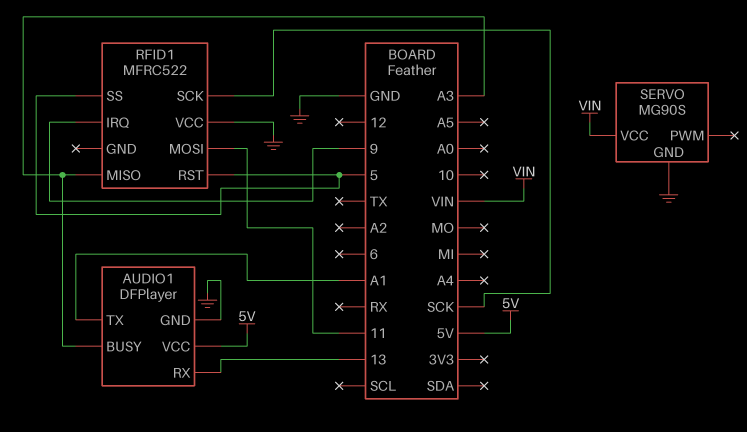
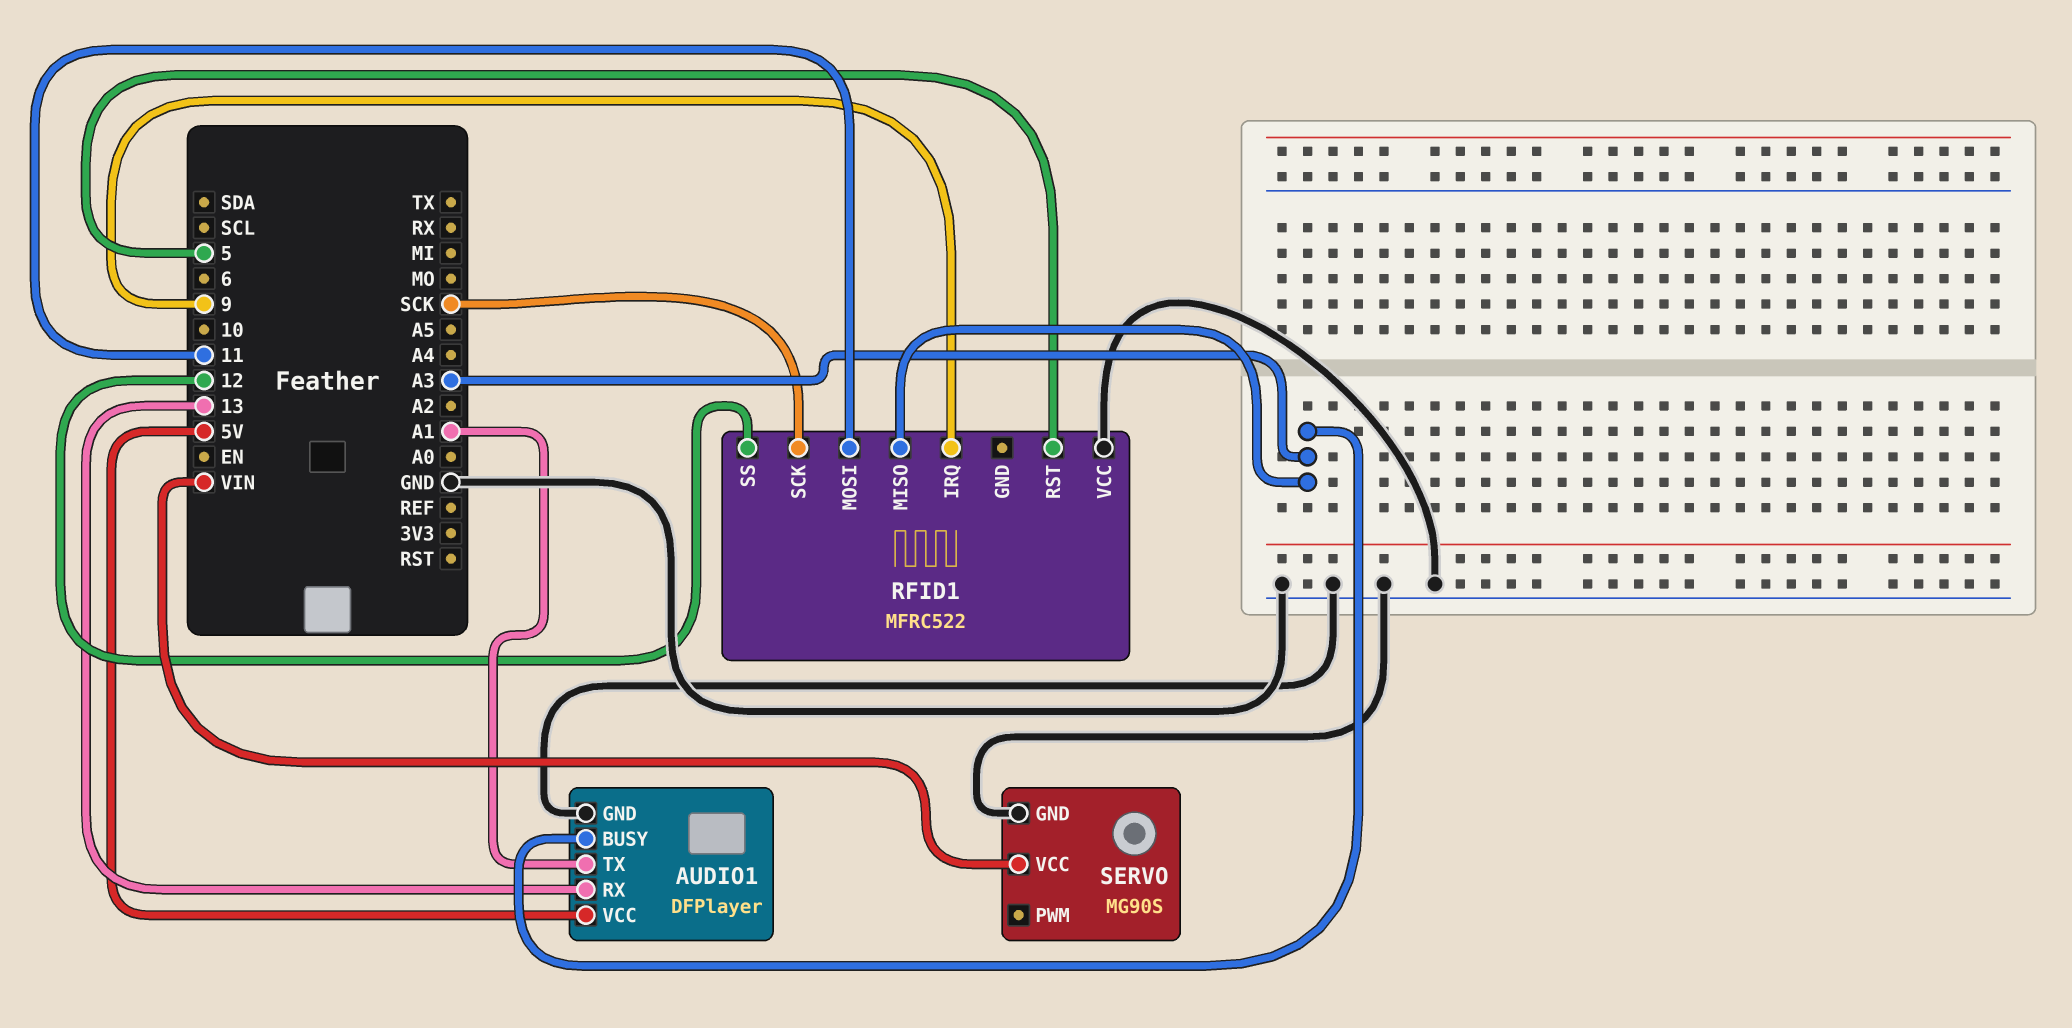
RFID1 pin SS: 5 -> 12

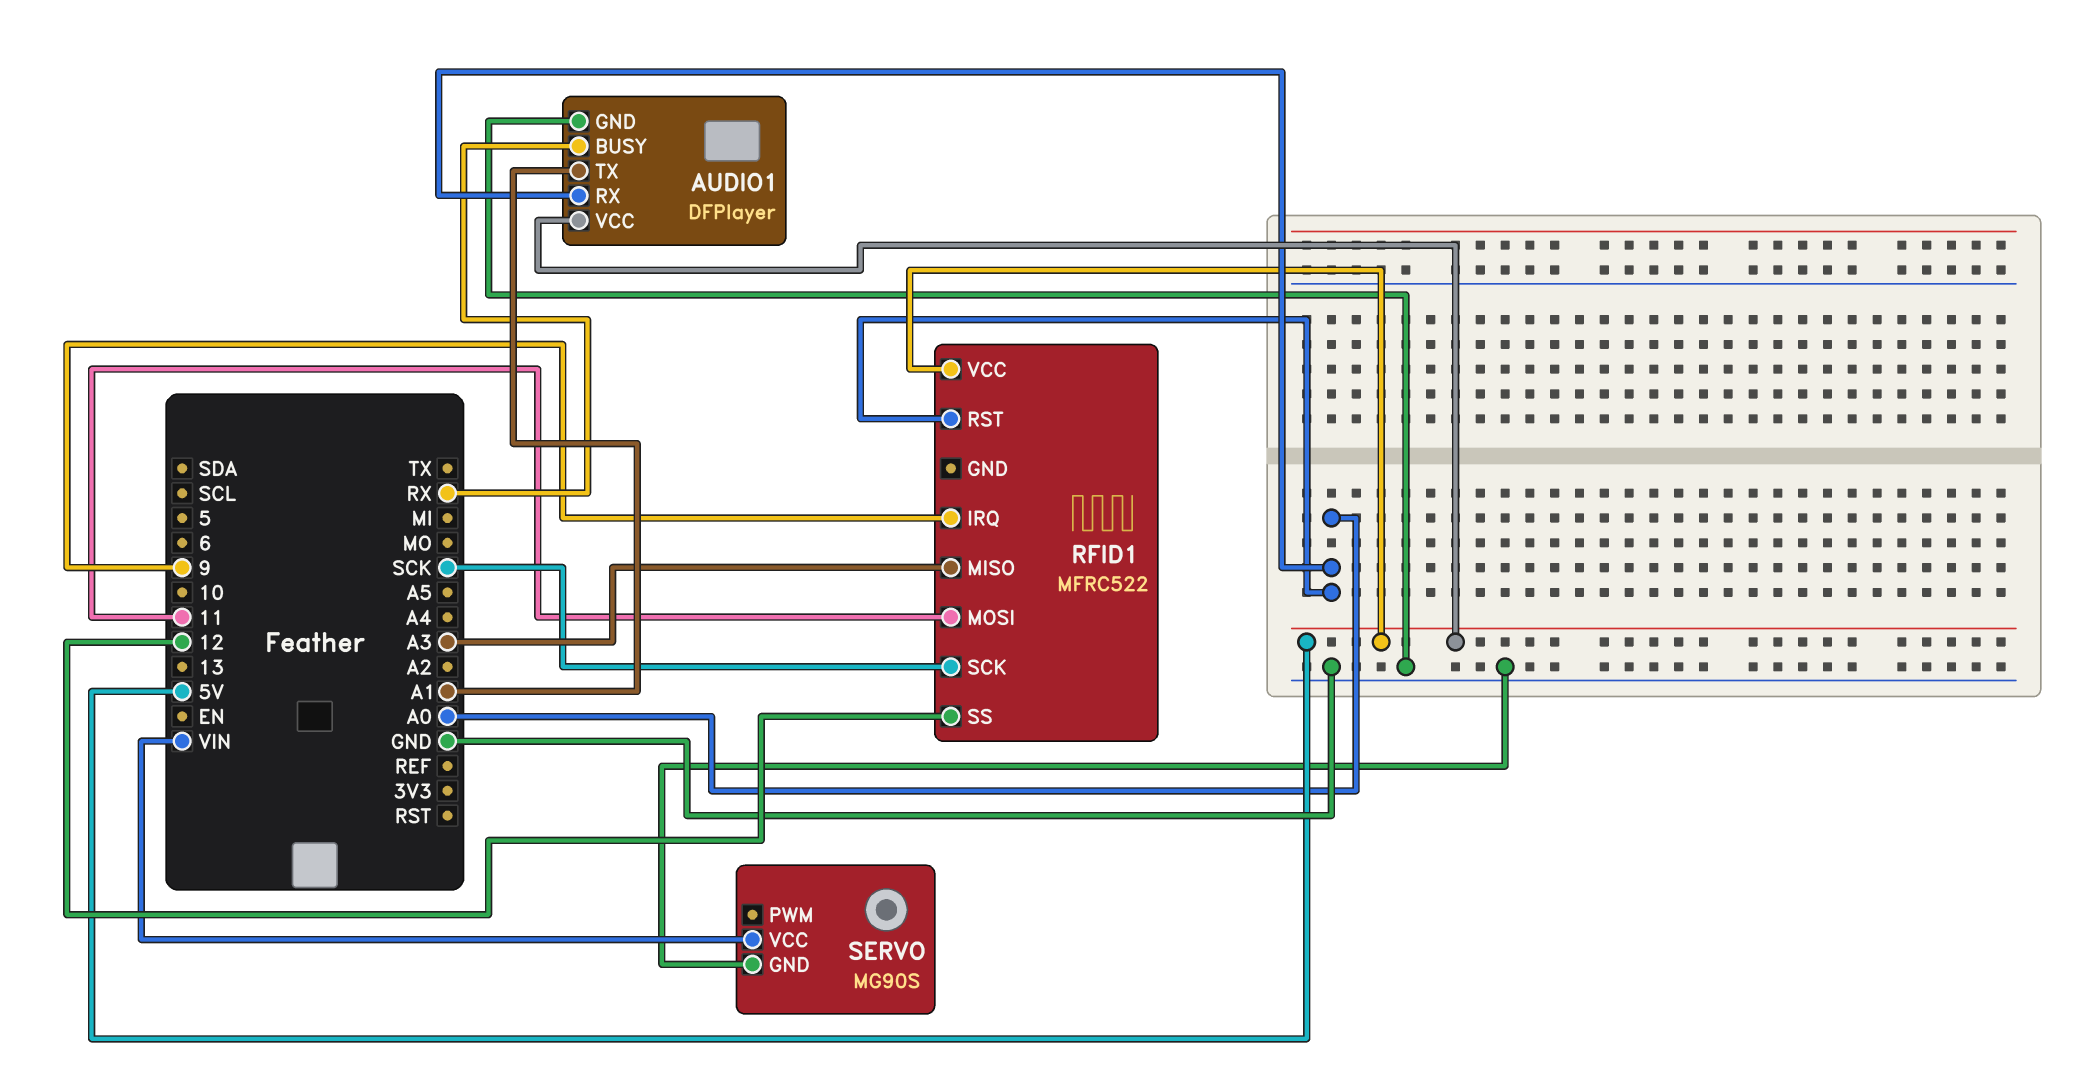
AUDIO1 pin BUSY: A3 -> RX
AUDIO1 pin RX: 13 -> A0
RFID1 pin RST: 5 -> A0
RFID1 pin VCC: GND -> 5V

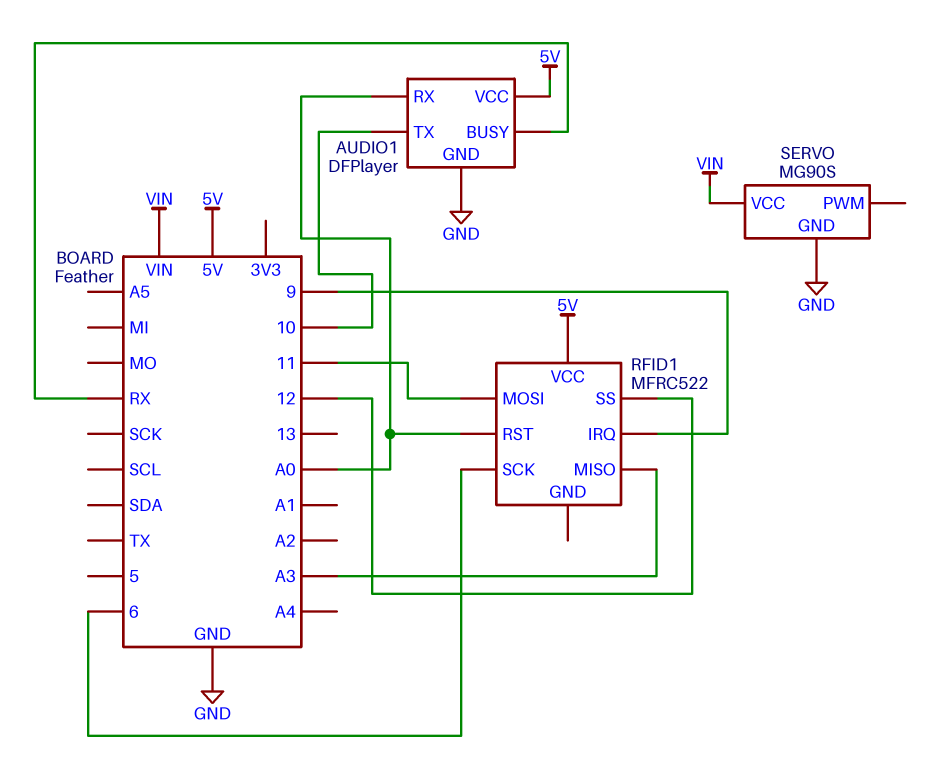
AUDIO1 pin TX: A1 -> 10
RFID1 pin SCK: SCK -> 6

